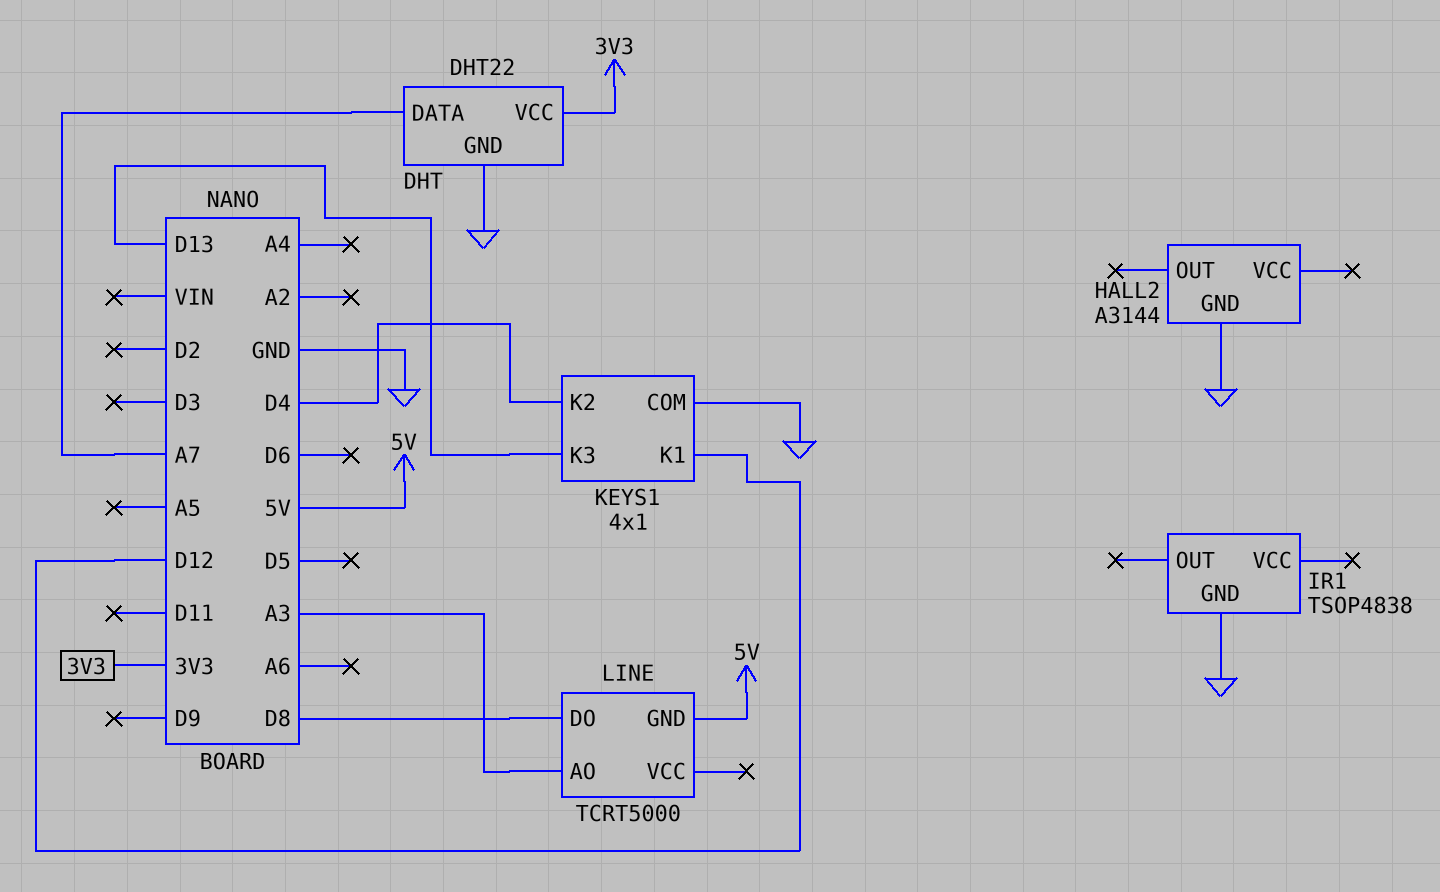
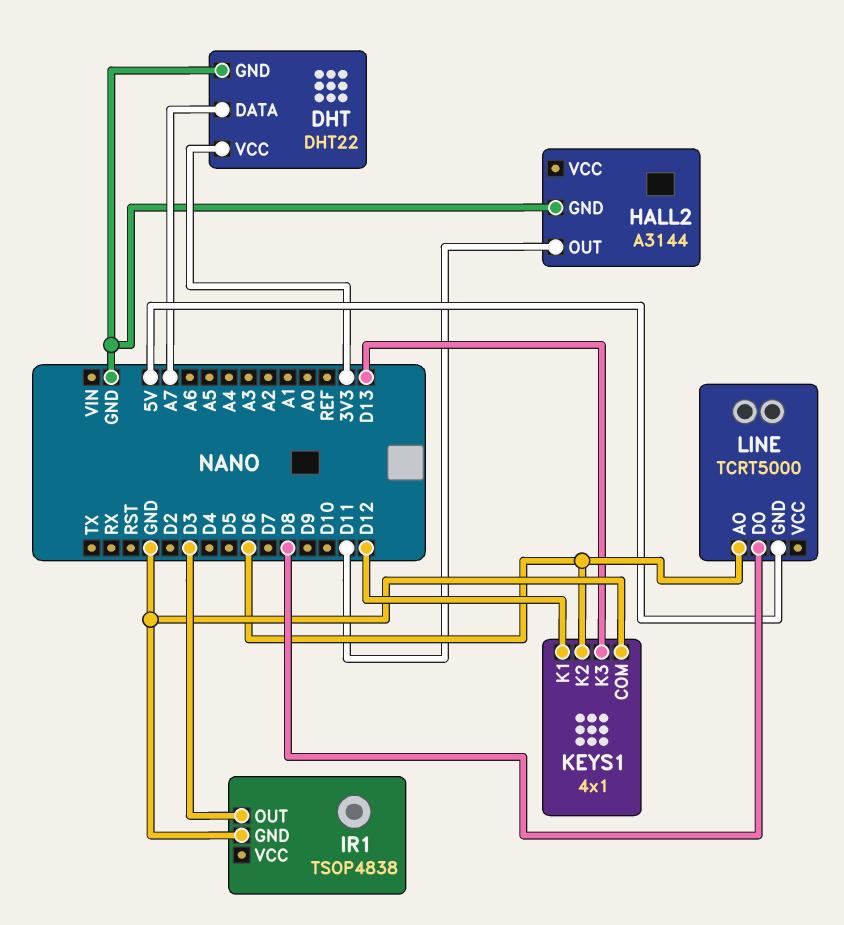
HALL2 pin OUT: none -> D11
IR1 pin OUT: none -> D3
KEYS1 pin K2: D4 -> D6
LINE pin AO: A3 -> D6

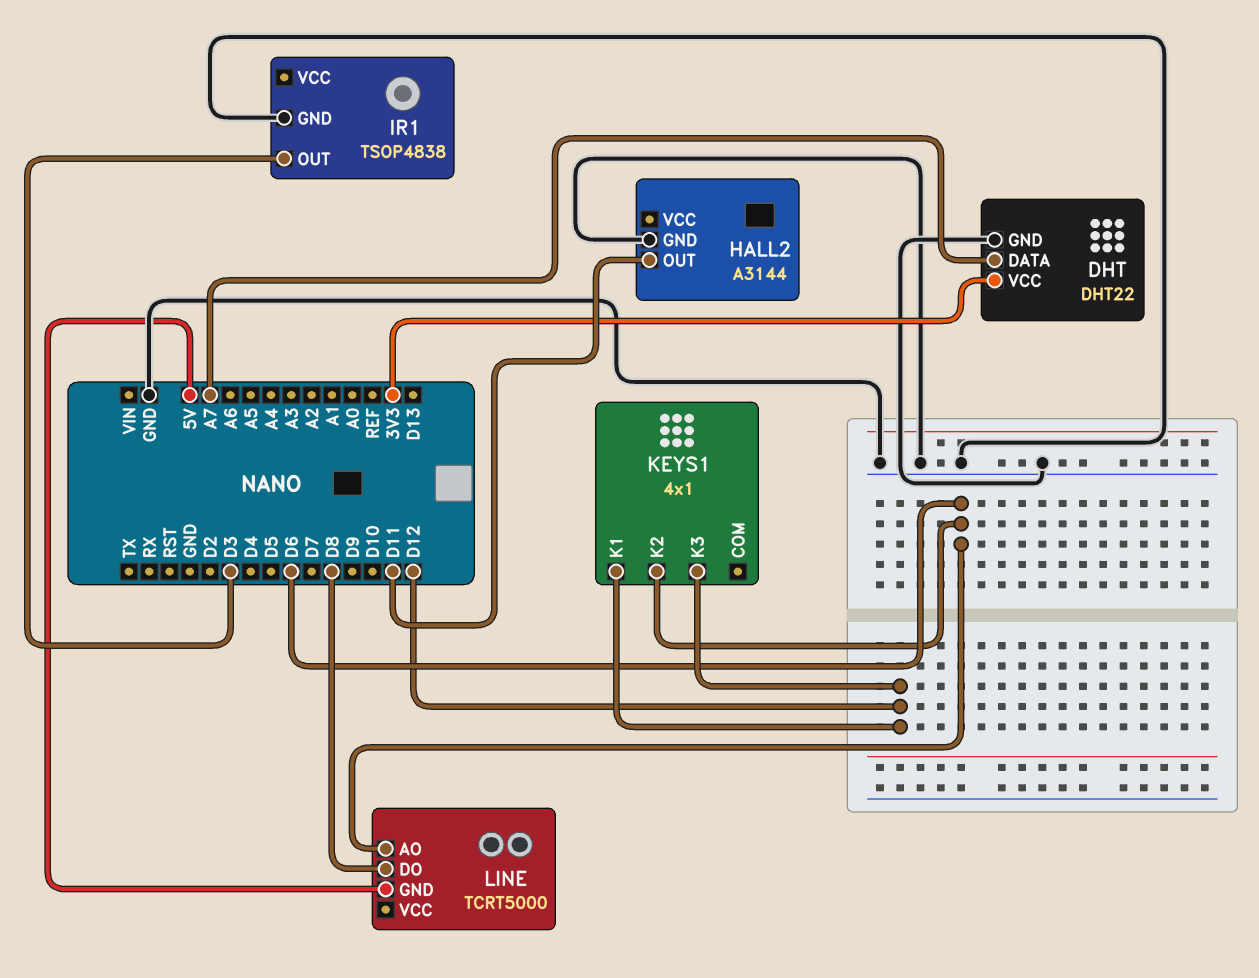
KEYS1 pin COM: GND -> none
KEYS1 pin K3: D13 -> D12

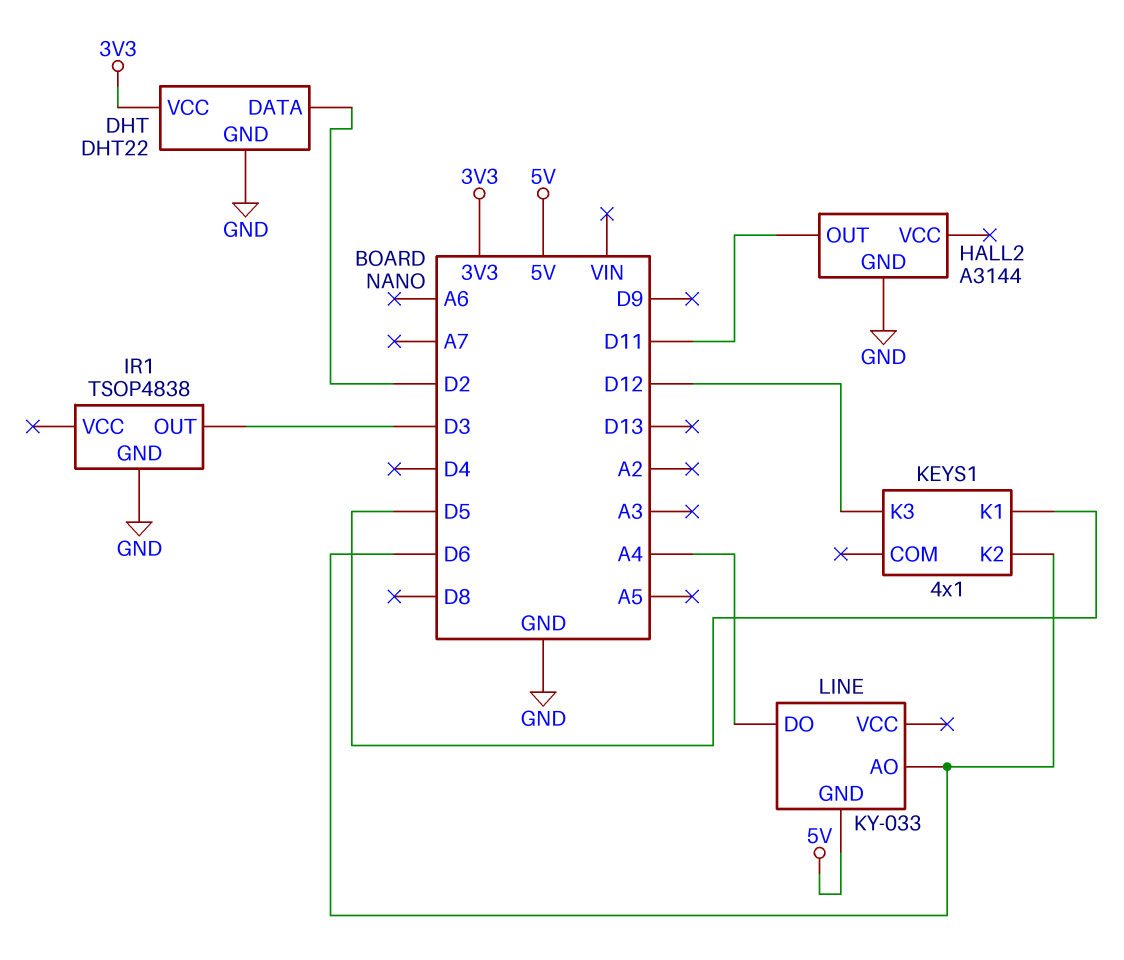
DHT pin DATA: A7 -> D2
KEYS1 pin K1: D12 -> D5
LINE: TCRT5000 -> KY-033
LINE pin DO: D8 -> A4

